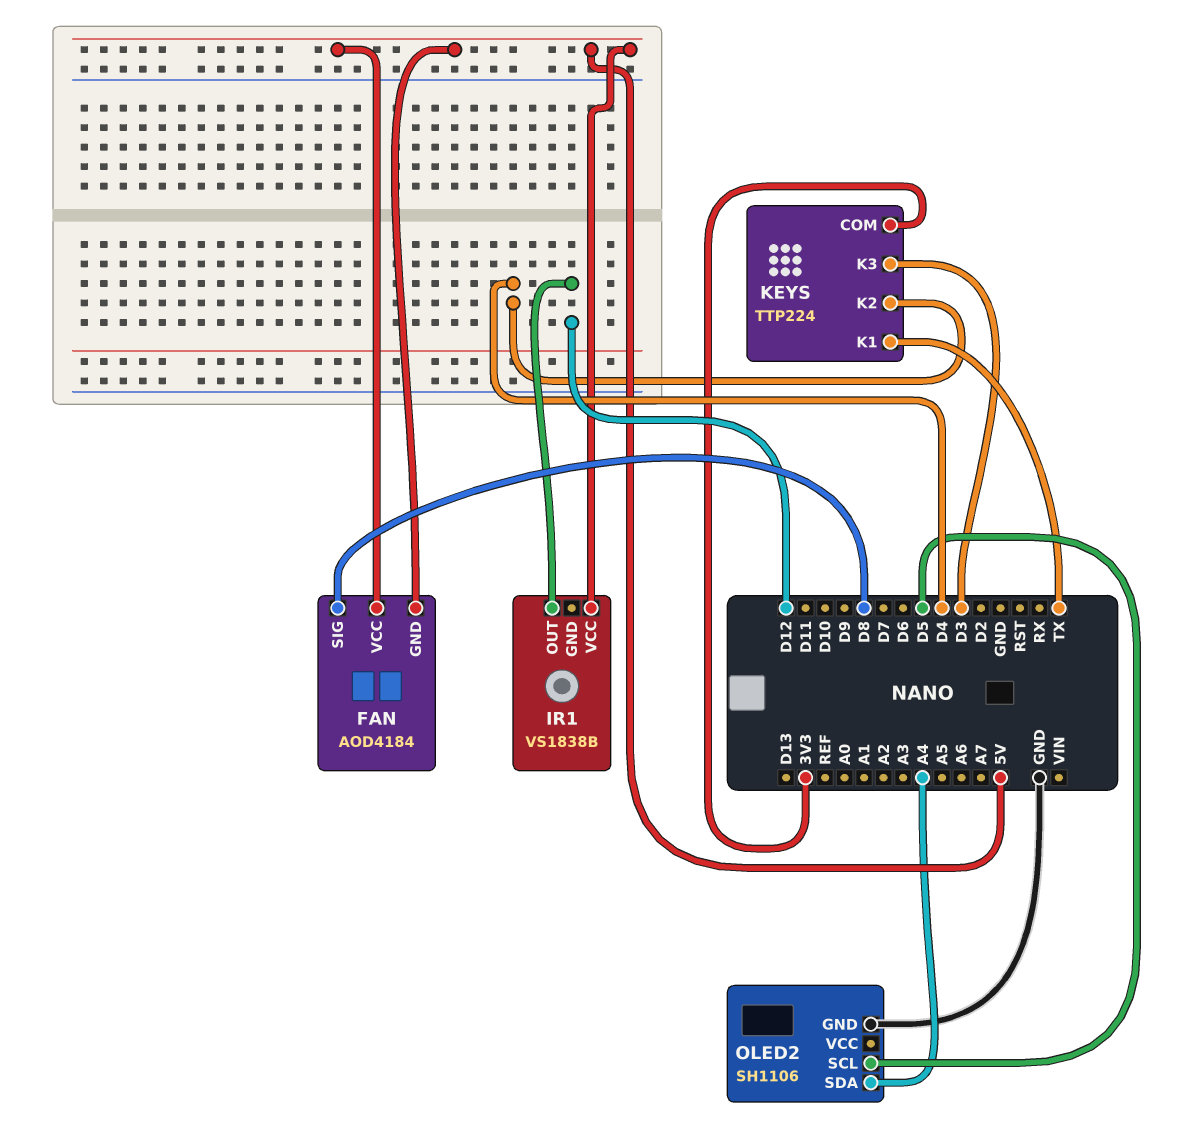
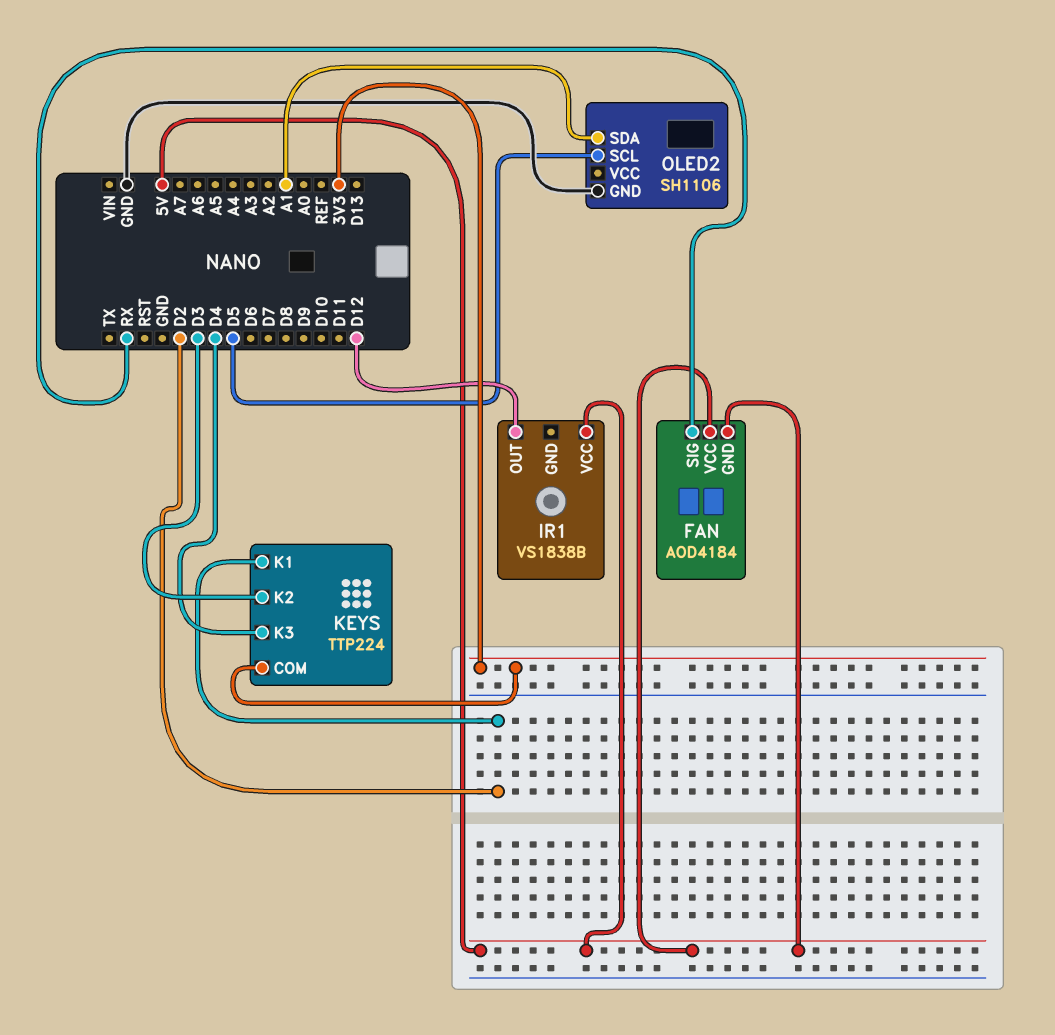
FAN pin SIG: D8 -> RX
KEYS pin K1: TX -> D2
KEYS pin K2: D4 -> D3
KEYS pin K3: D3 -> D4
OLED2 pin SDA: A4 -> A1

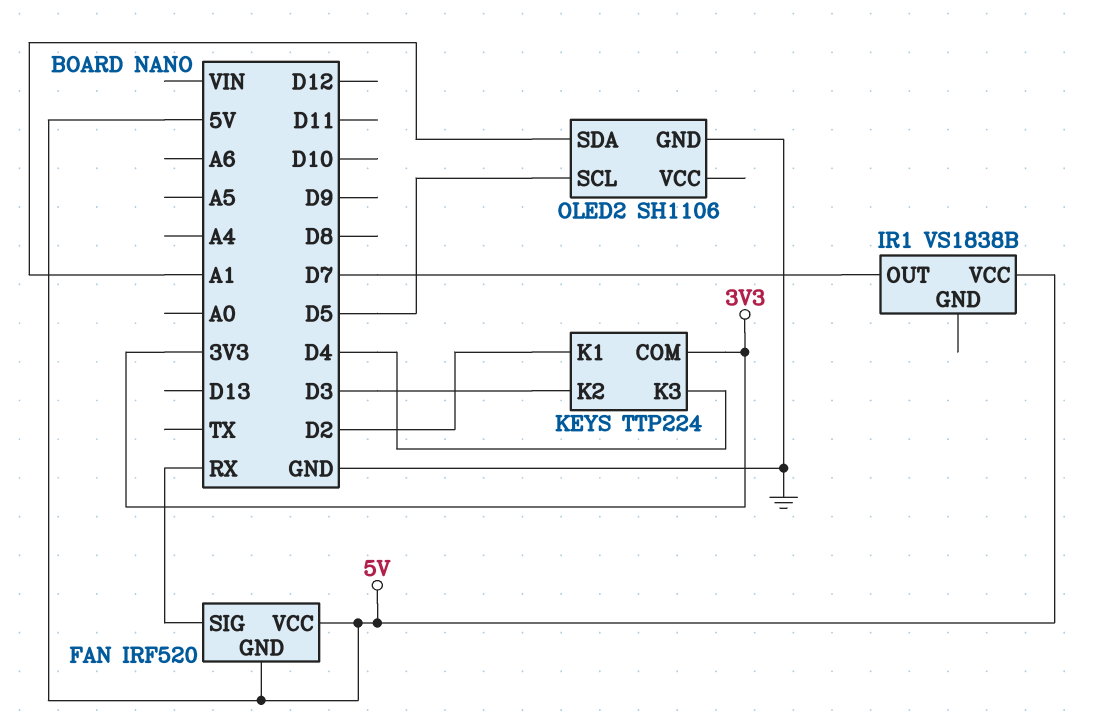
FAN: AOD4184 -> IRF520
IR1 pin OUT: D12 -> D7

